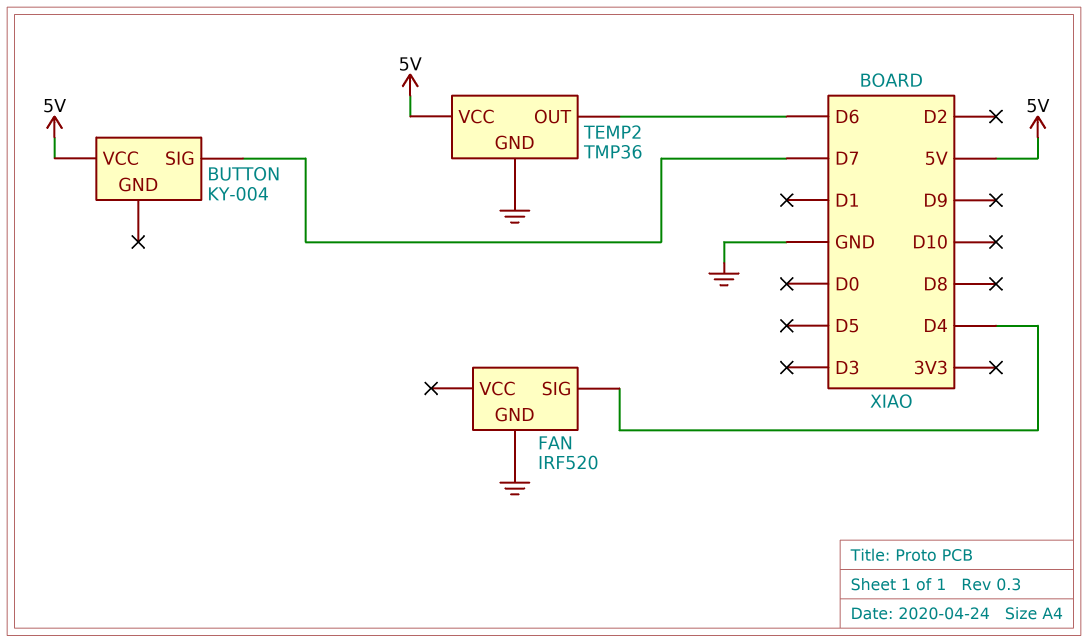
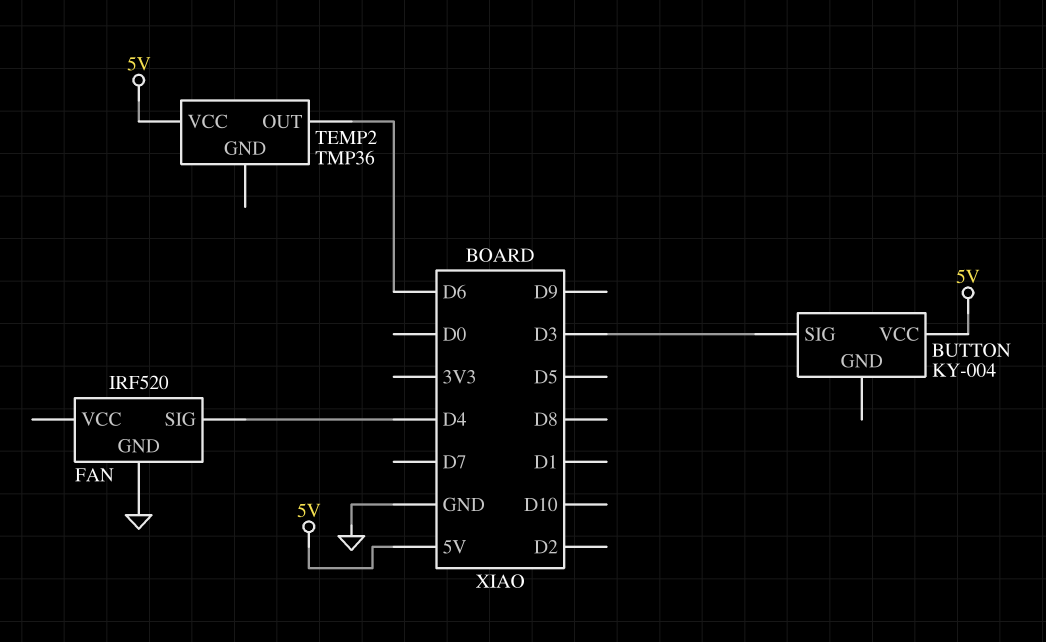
BUTTON pin SIG: D7 -> D3
TEMP2 pin GND: GND -> none

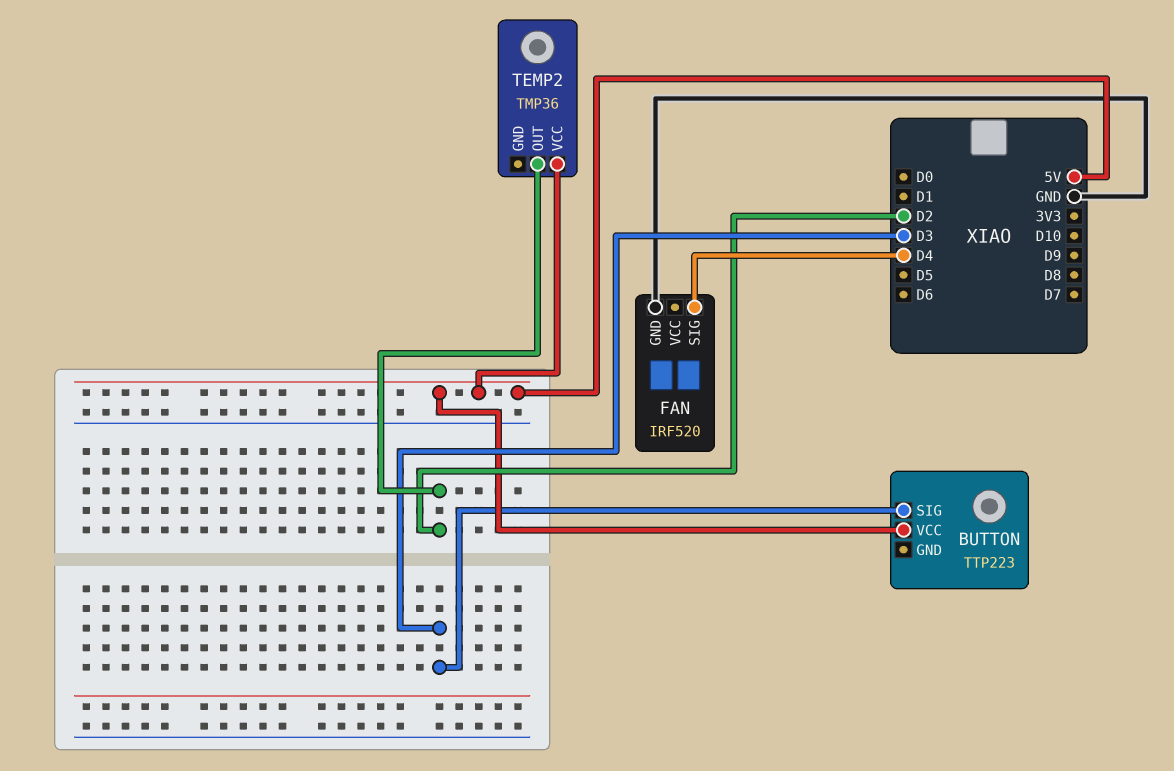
BUTTON: KY-004 -> TTP223
TEMP2 pin OUT: D6 -> D2

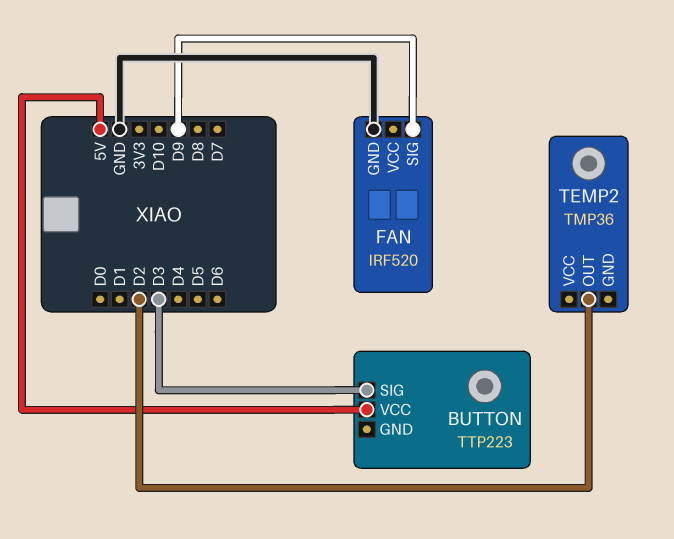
FAN pin SIG: D4 -> D9
TEMP2 pin VCC: 5V -> none

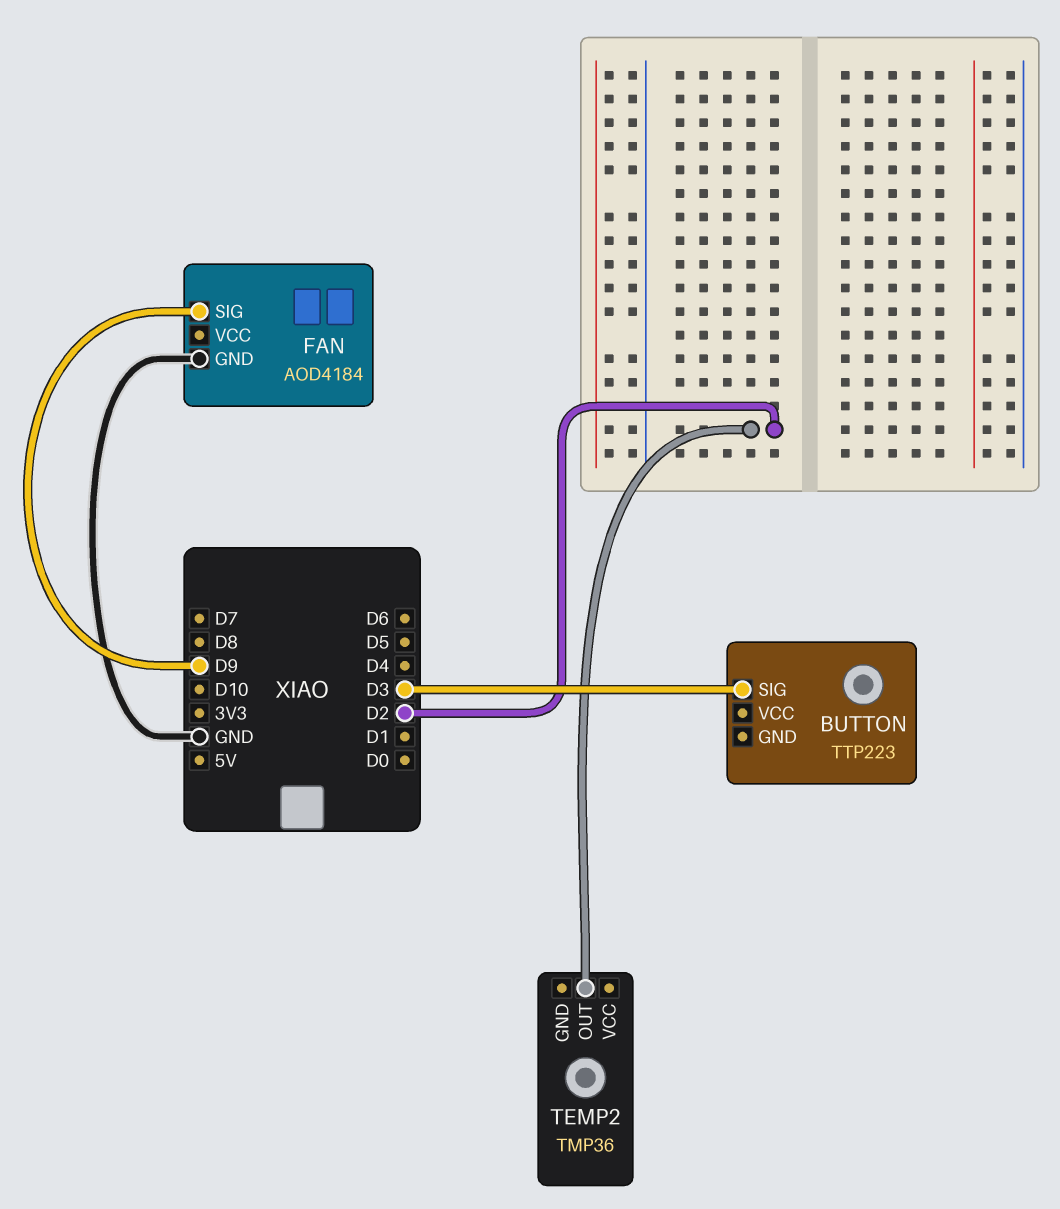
BUTTON pin VCC: 5V -> none
FAN: IRF520 -> AOD4184

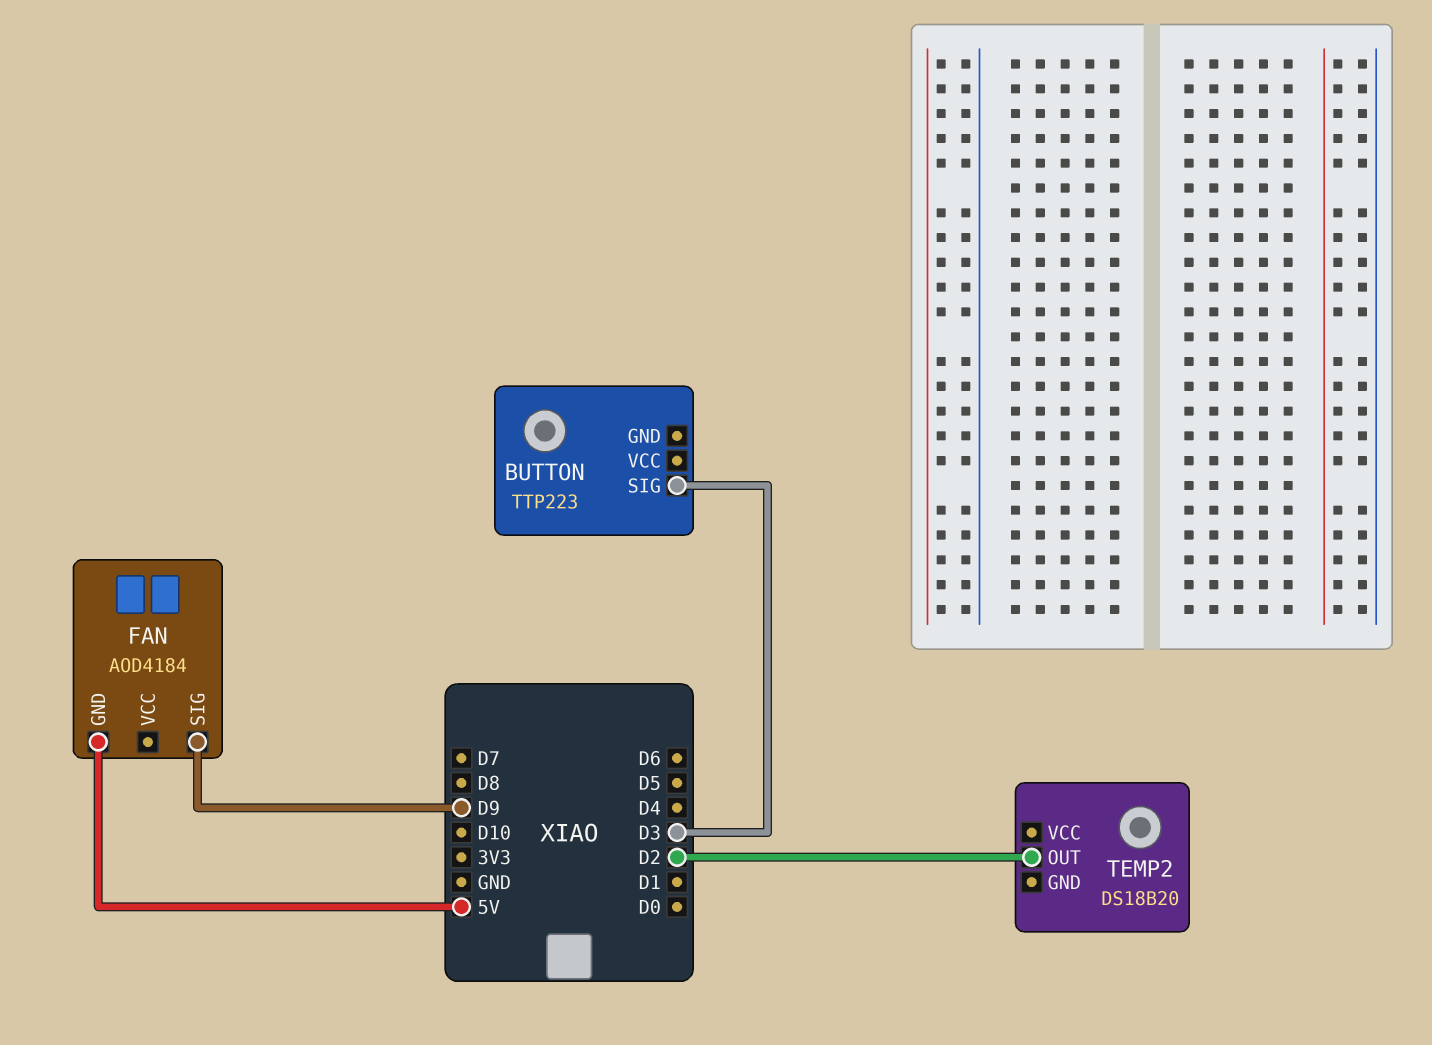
FAN pin GND: GND -> 5V
TEMP2: TMP36 -> DS18B20

